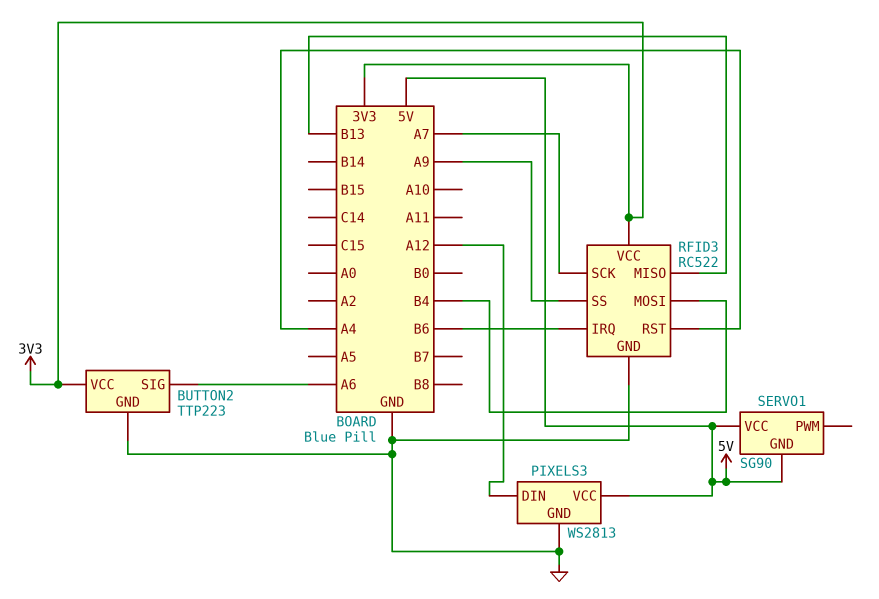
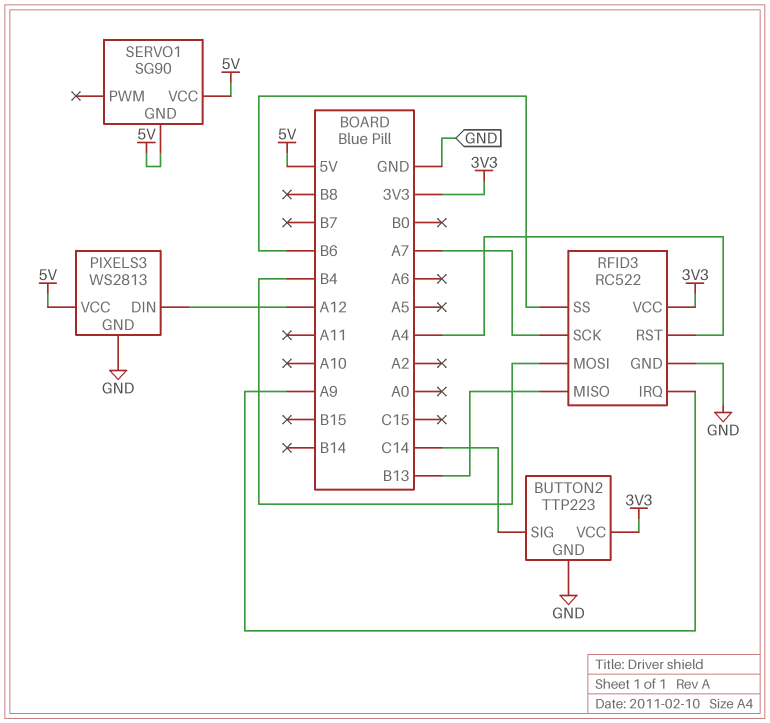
BUTTON2 pin SIG: A6 -> C14
RFID3 pin IRQ: B6 -> A9
RFID3 pin SS: A9 -> B6

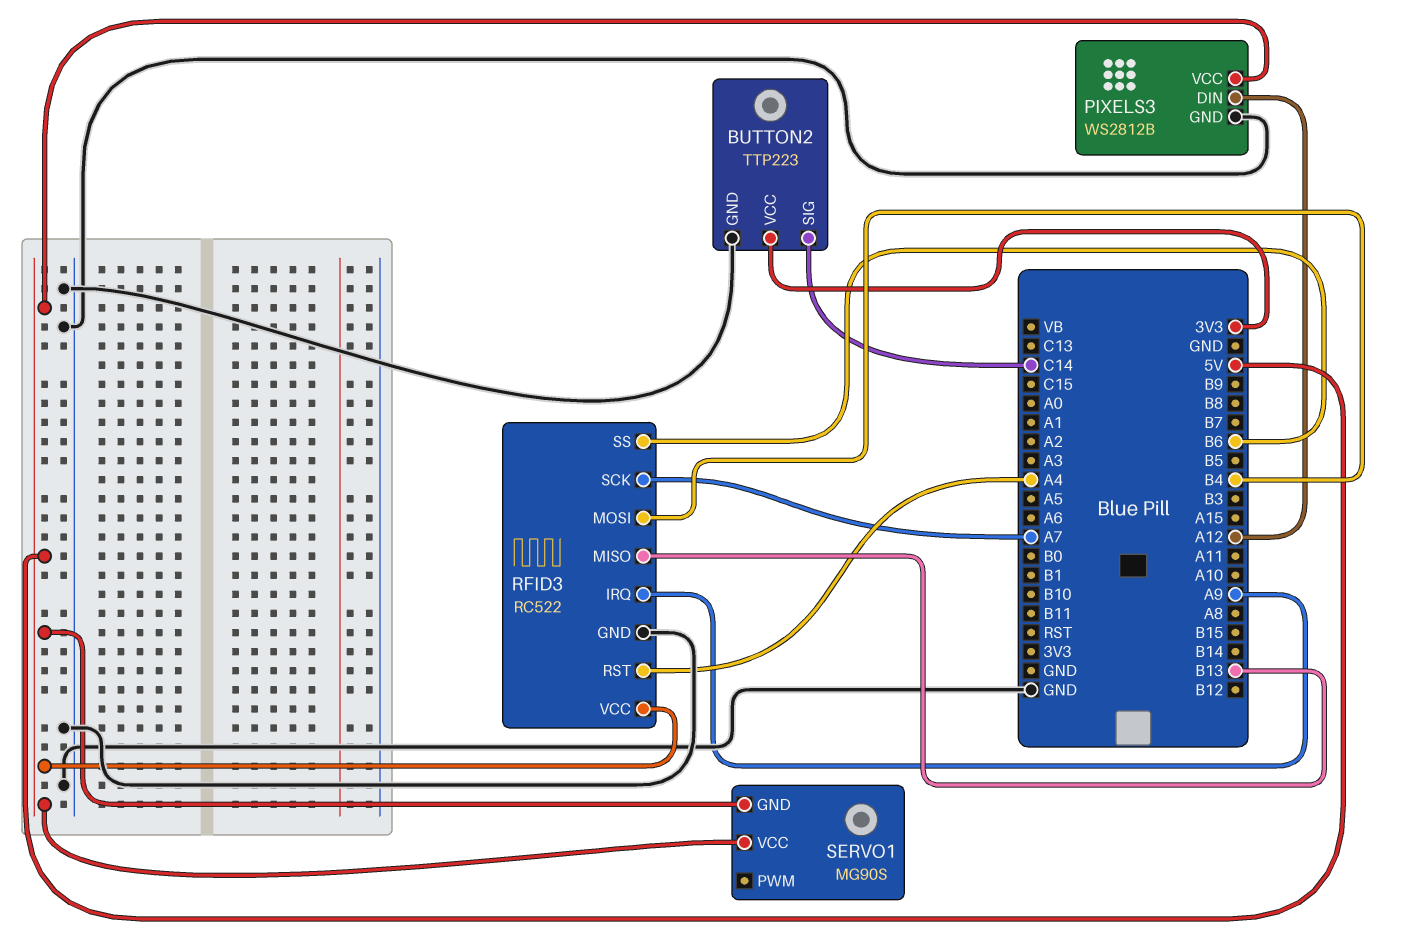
PIXELS3: WS2813 -> WS2812B
RFID3 pin VCC: 3V3 -> 5V
SERVO1: SG90 -> MG90S

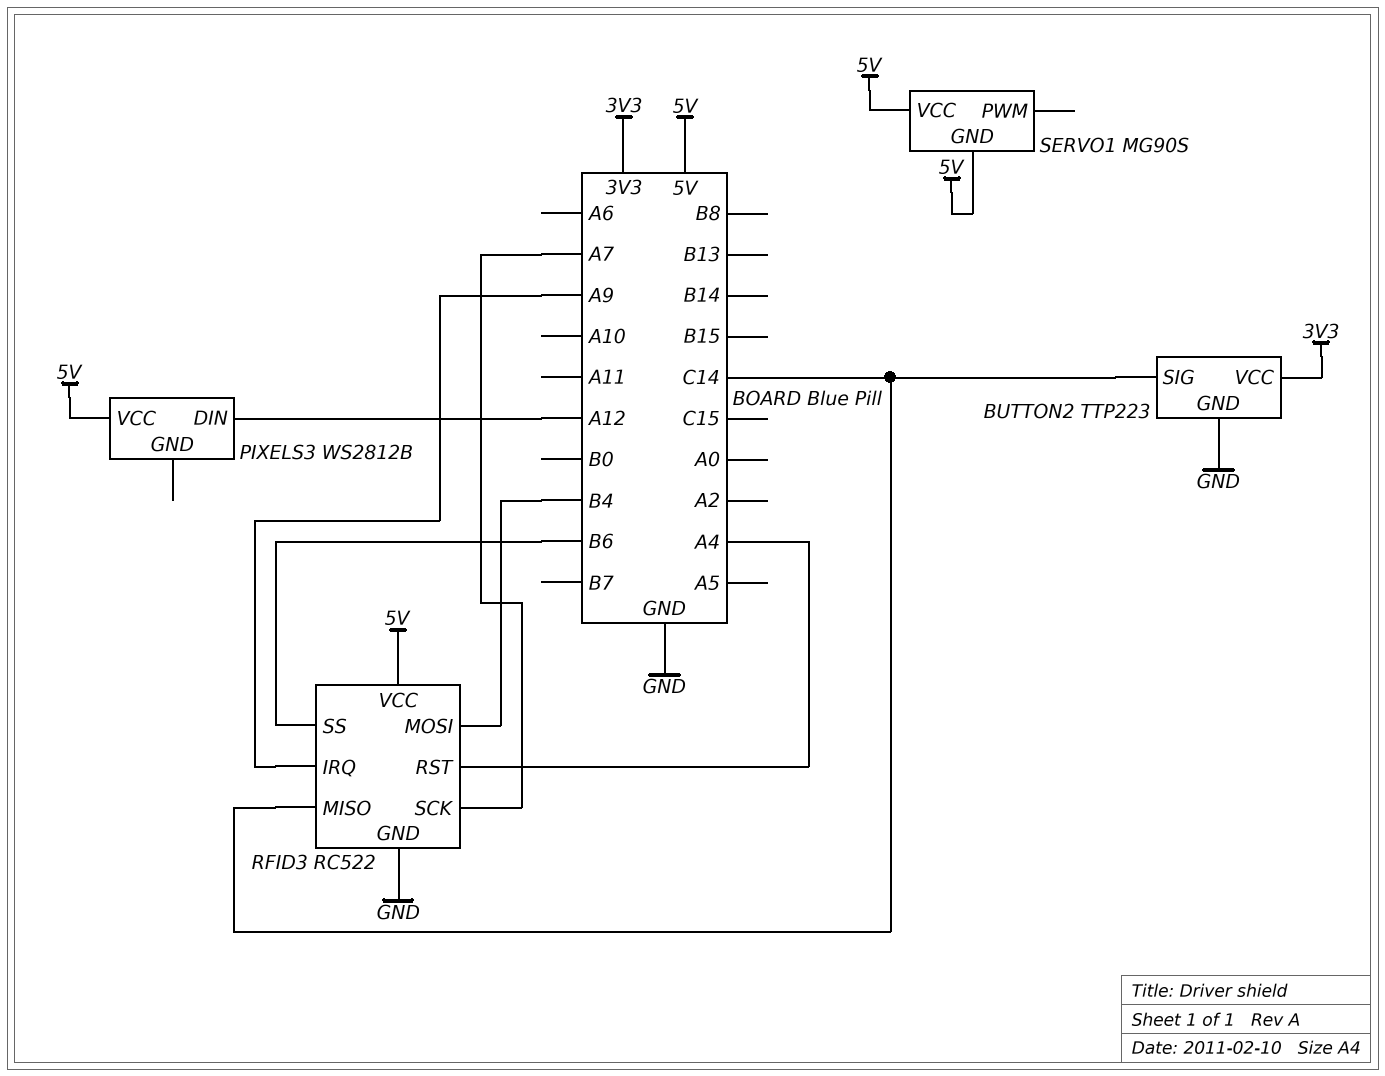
PIXELS3 pin GND: GND -> none
RFID3 pin MISO: B13 -> C14

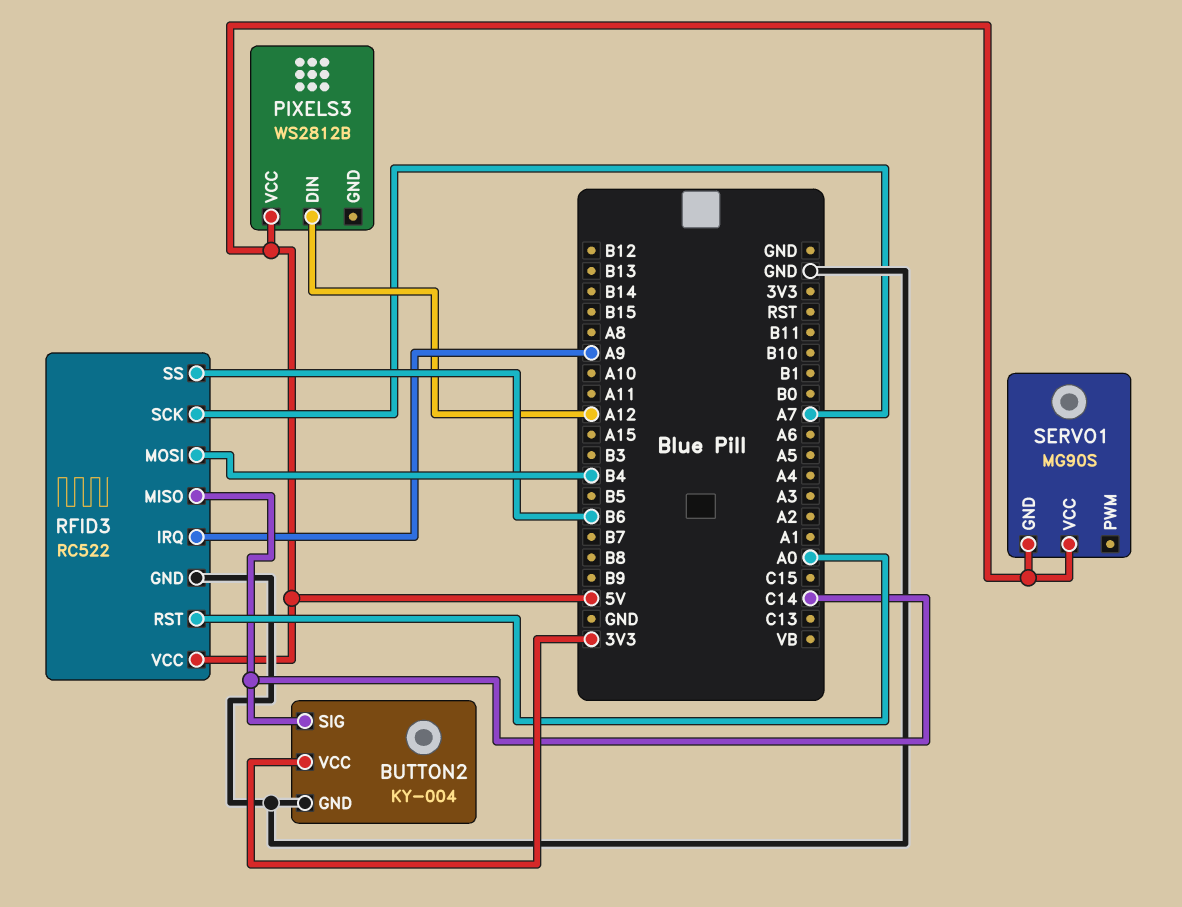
BUTTON2: TTP223 -> KY-004
RFID3 pin RST: A4 -> A0

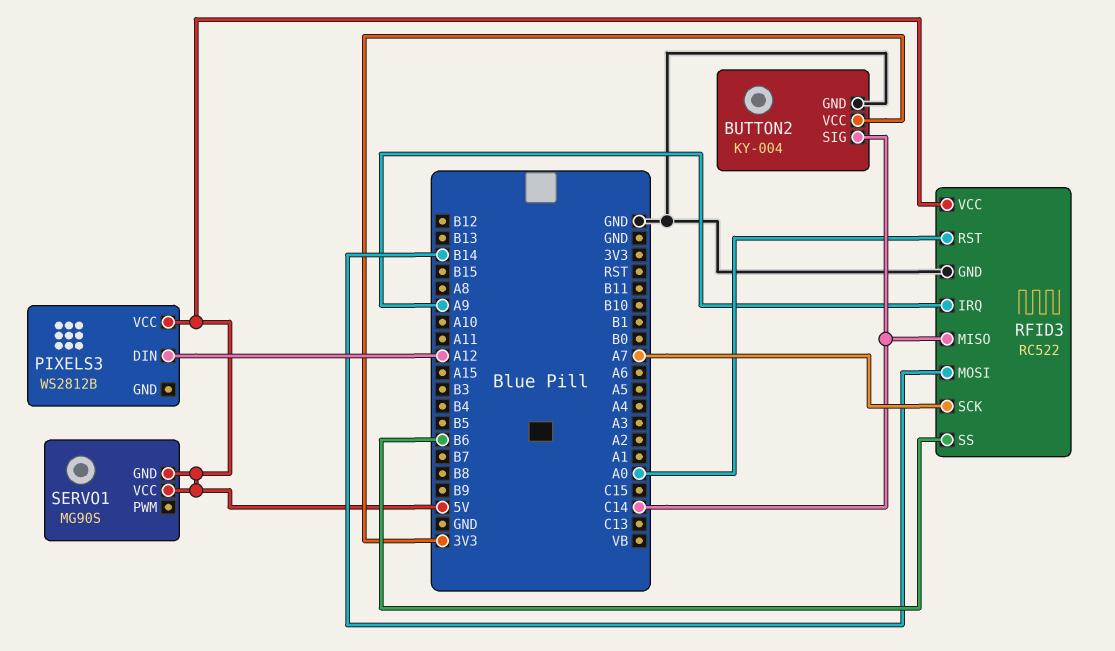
RFID3 pin MOSI: B4 -> B14

